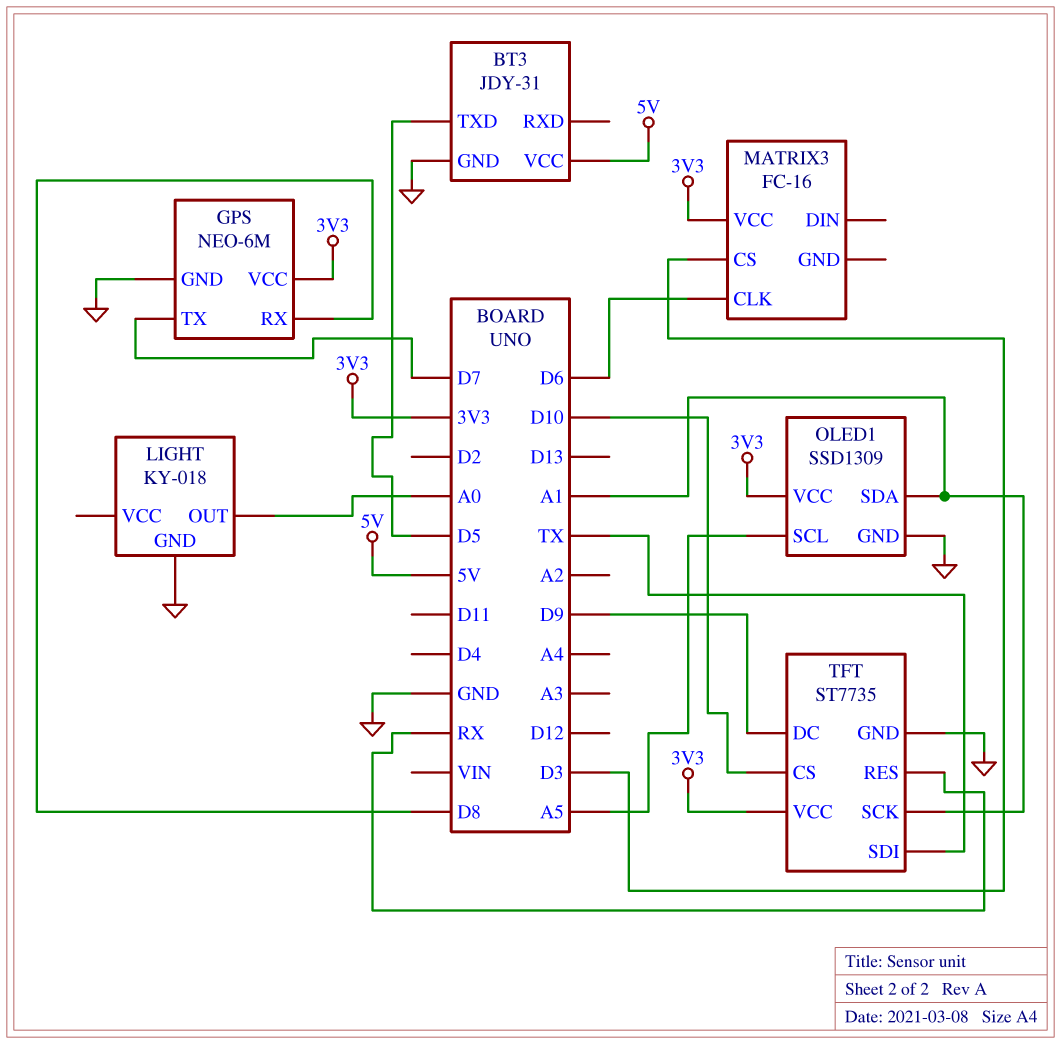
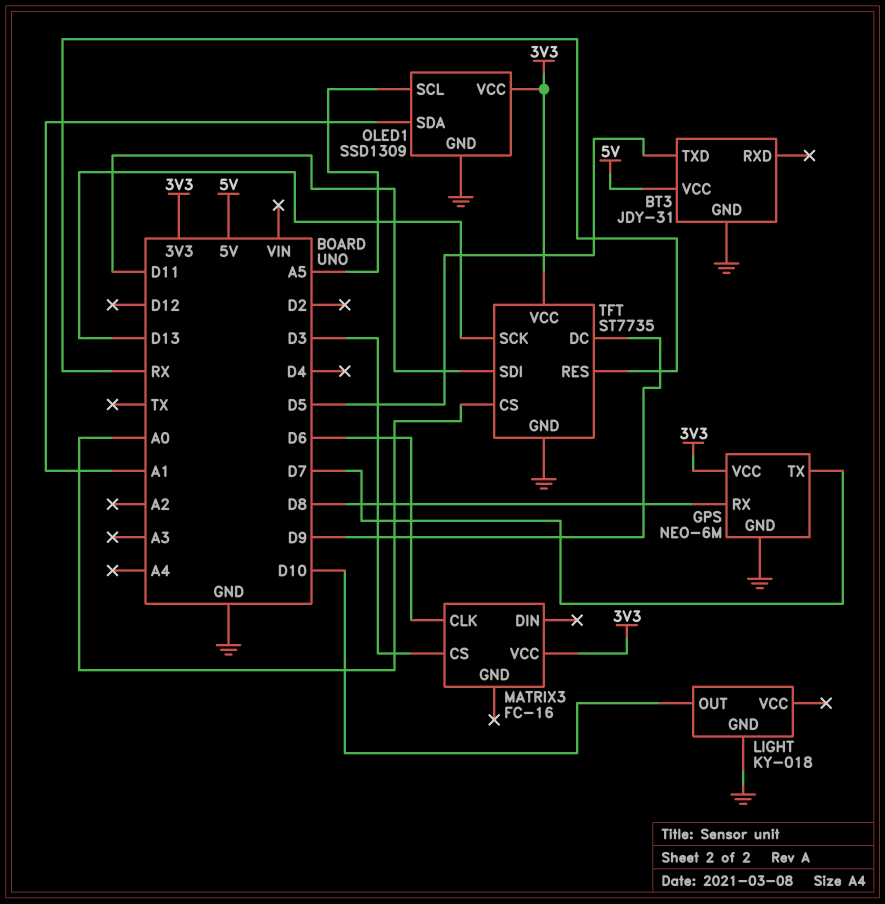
LIGHT pin OUT: A0 -> D10
TFT pin CS: D10 -> A0
TFT pin SCK: A1 -> D13
TFT pin SDI: TX -> D11

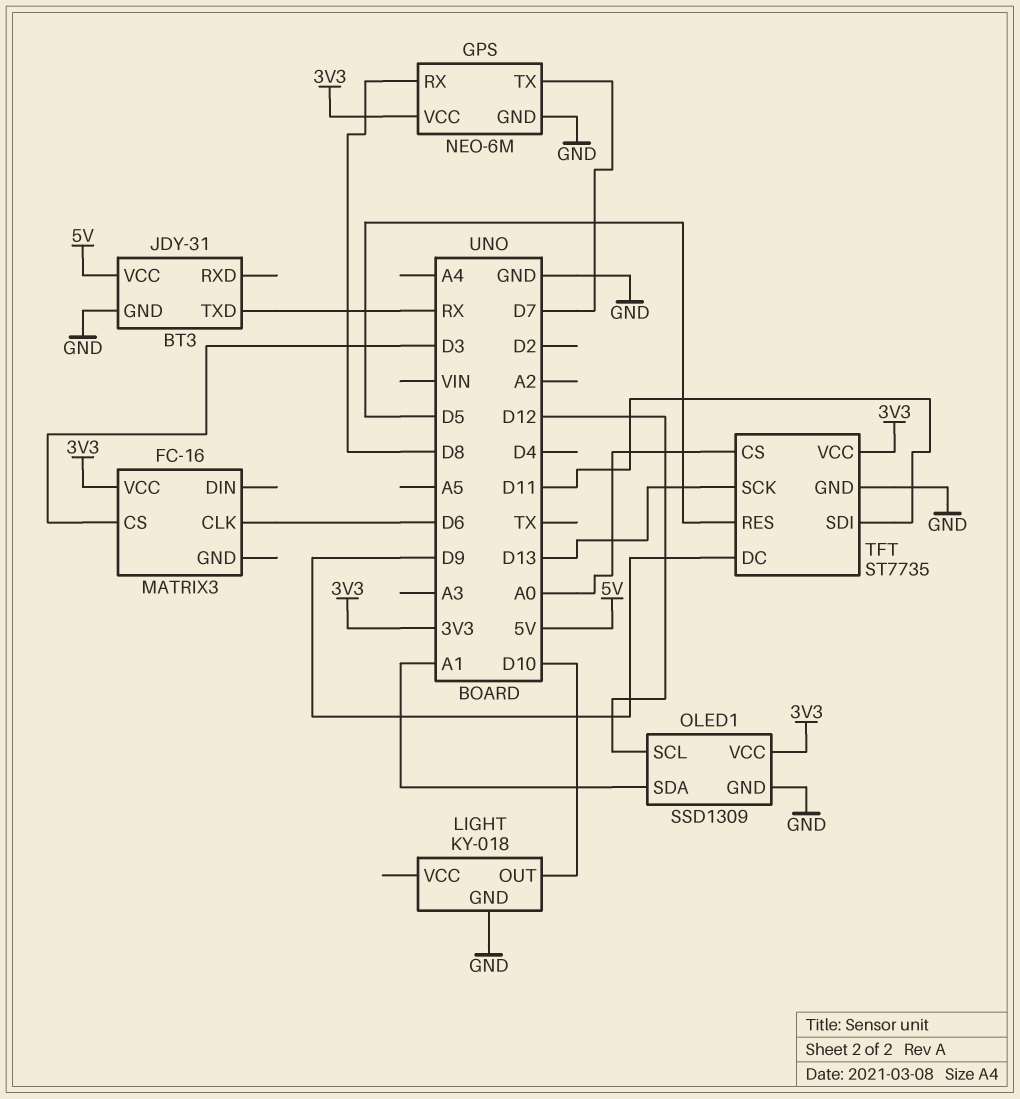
BT3 pin TXD: D5 -> RX
OLED1 pin SCL: A5 -> D12
TFT pin RES: RX -> D5

